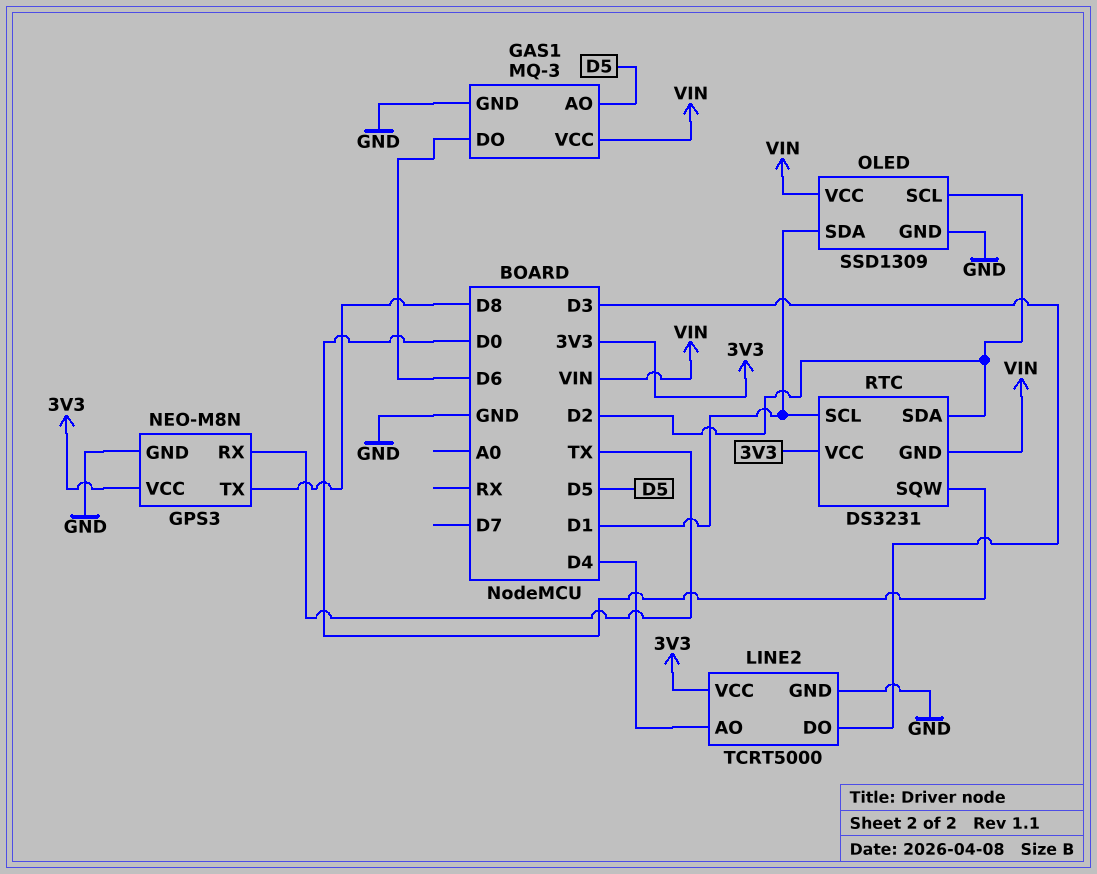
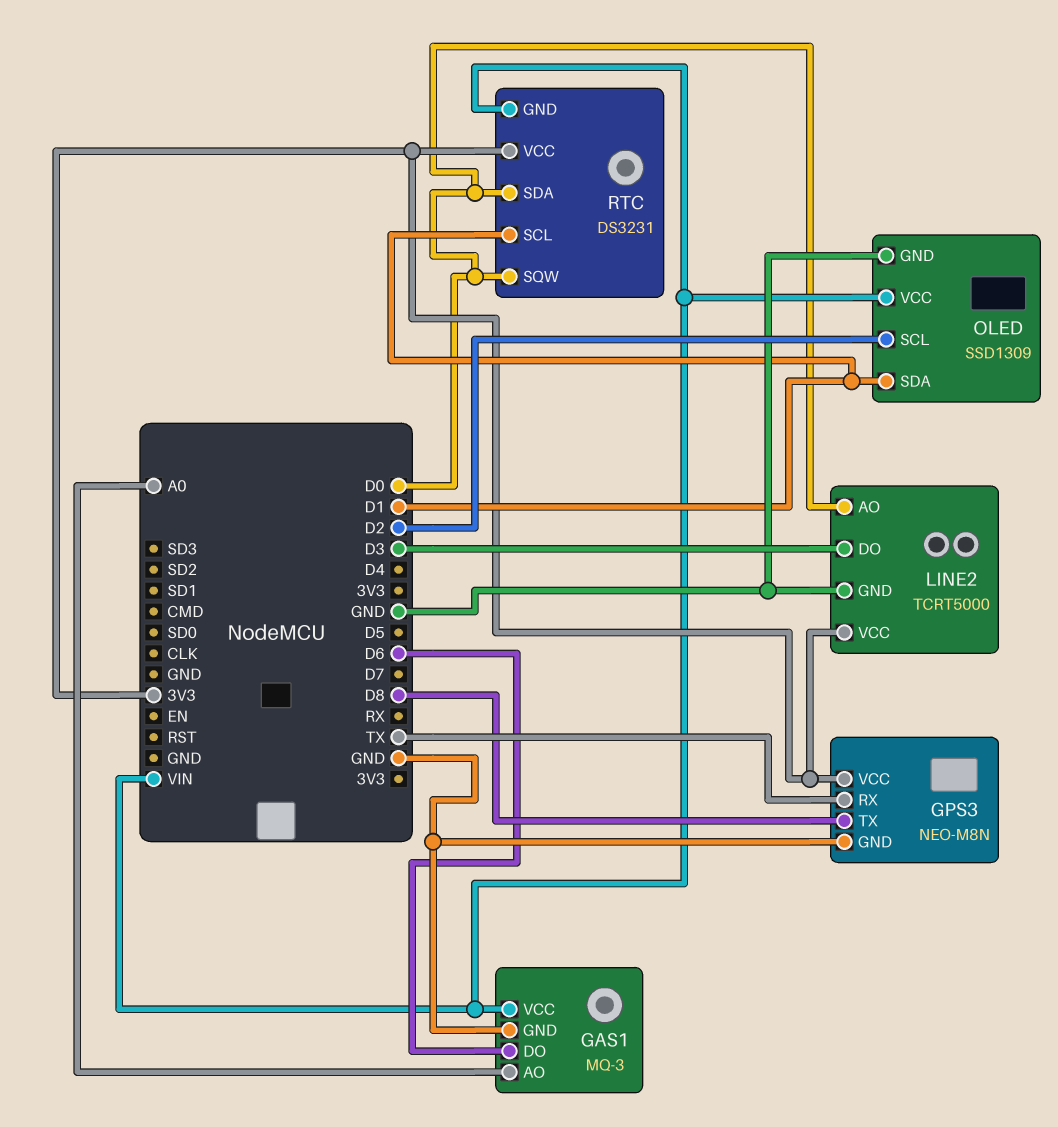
GAS1 pin AO: D5 -> A0
LINE2 pin AO: D4 -> D0
RTC pin SDA: D2 -> D0

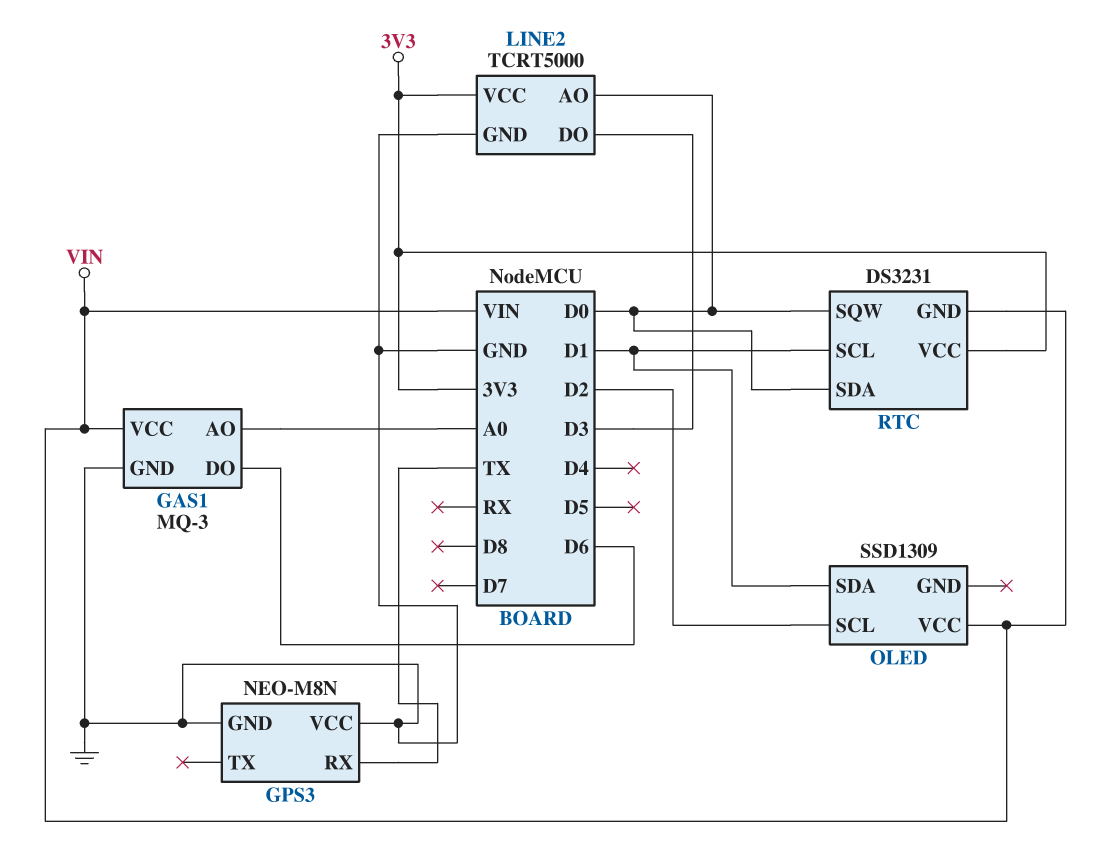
GPS3 pin TX: D8 -> none
GPS3 pin VCC: 3V3 -> GND
OLED pin GND: GND -> none

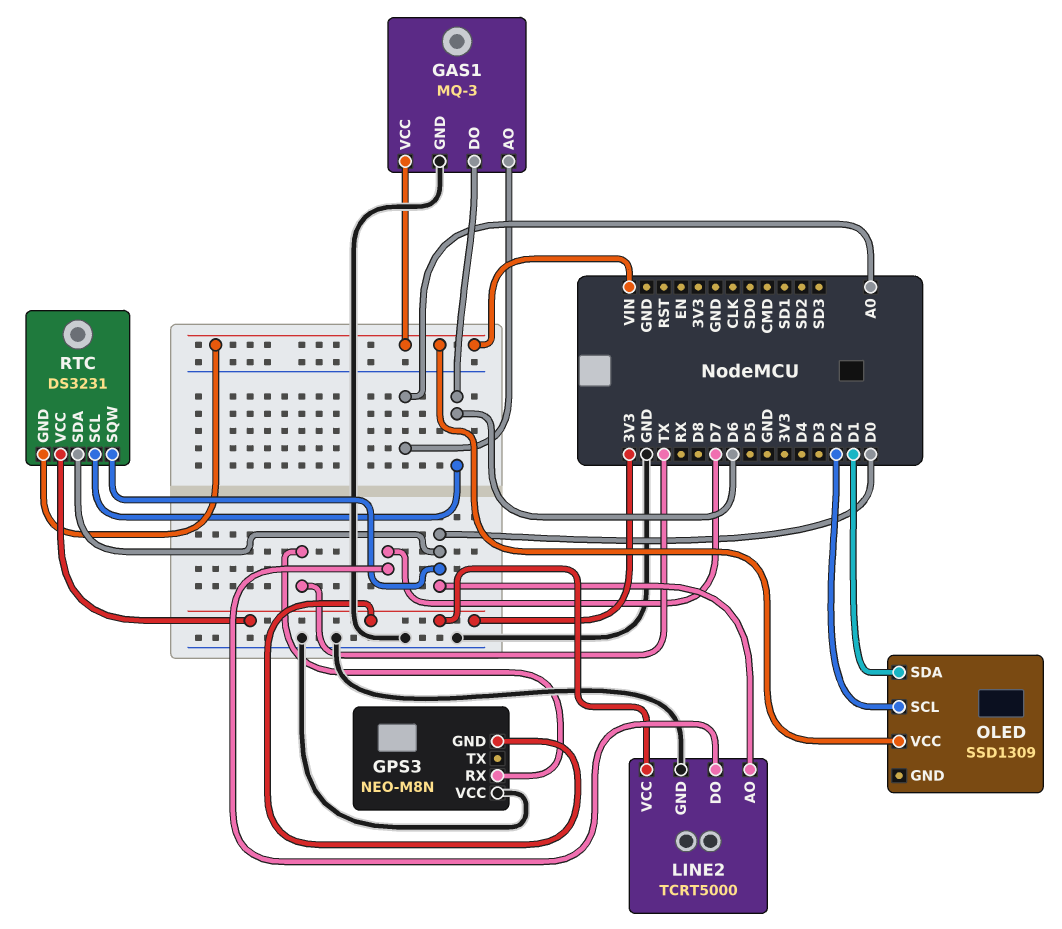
GPS3 pin GND: GND -> 3V3
LINE2 pin DO: D3 -> D7
RTC pin SCL: D1 -> D6

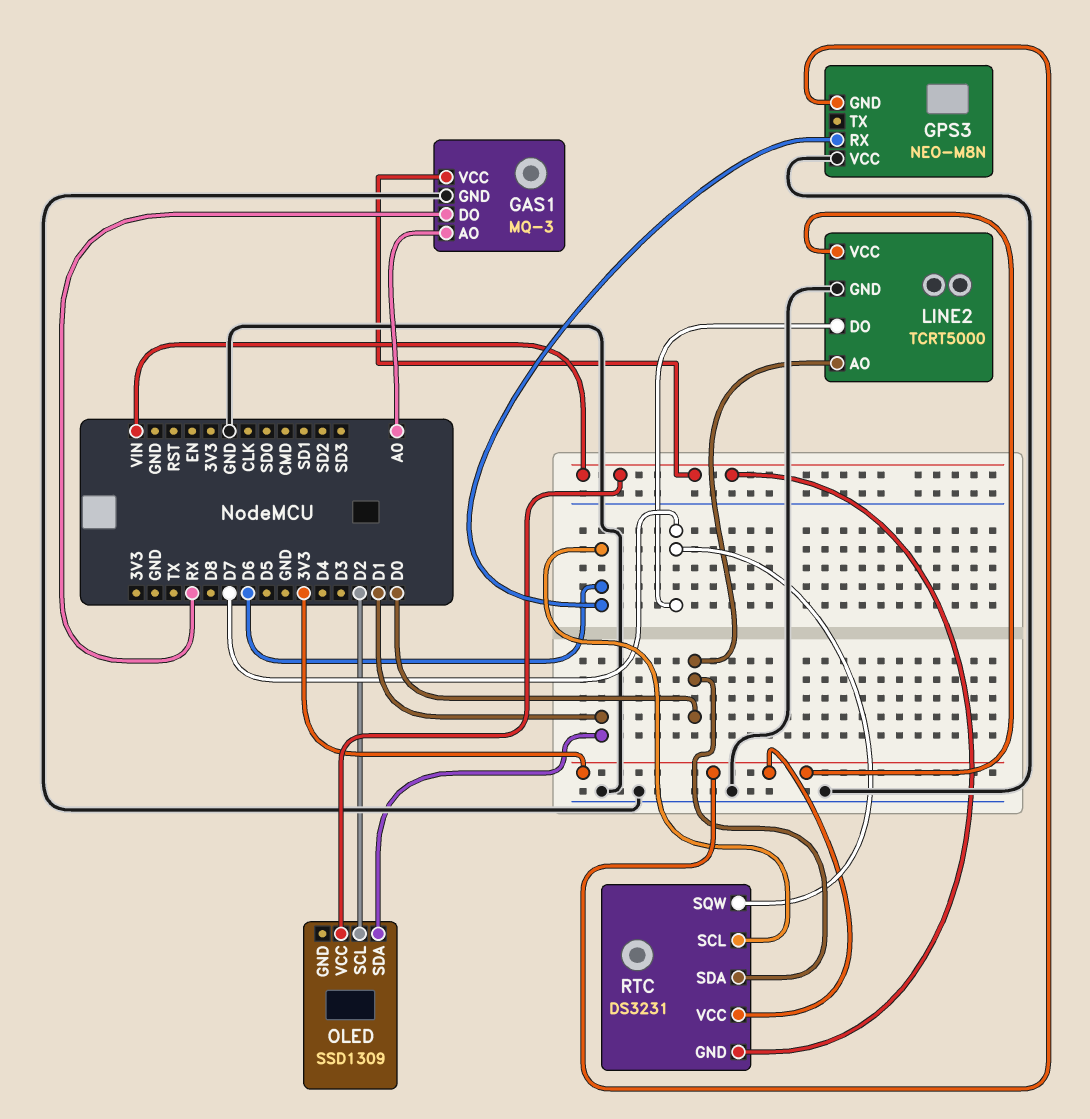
GAS1 pin DO: D6 -> RX
GPS3 pin RX: TX -> D6
RTC pin SQW: D0 -> D7

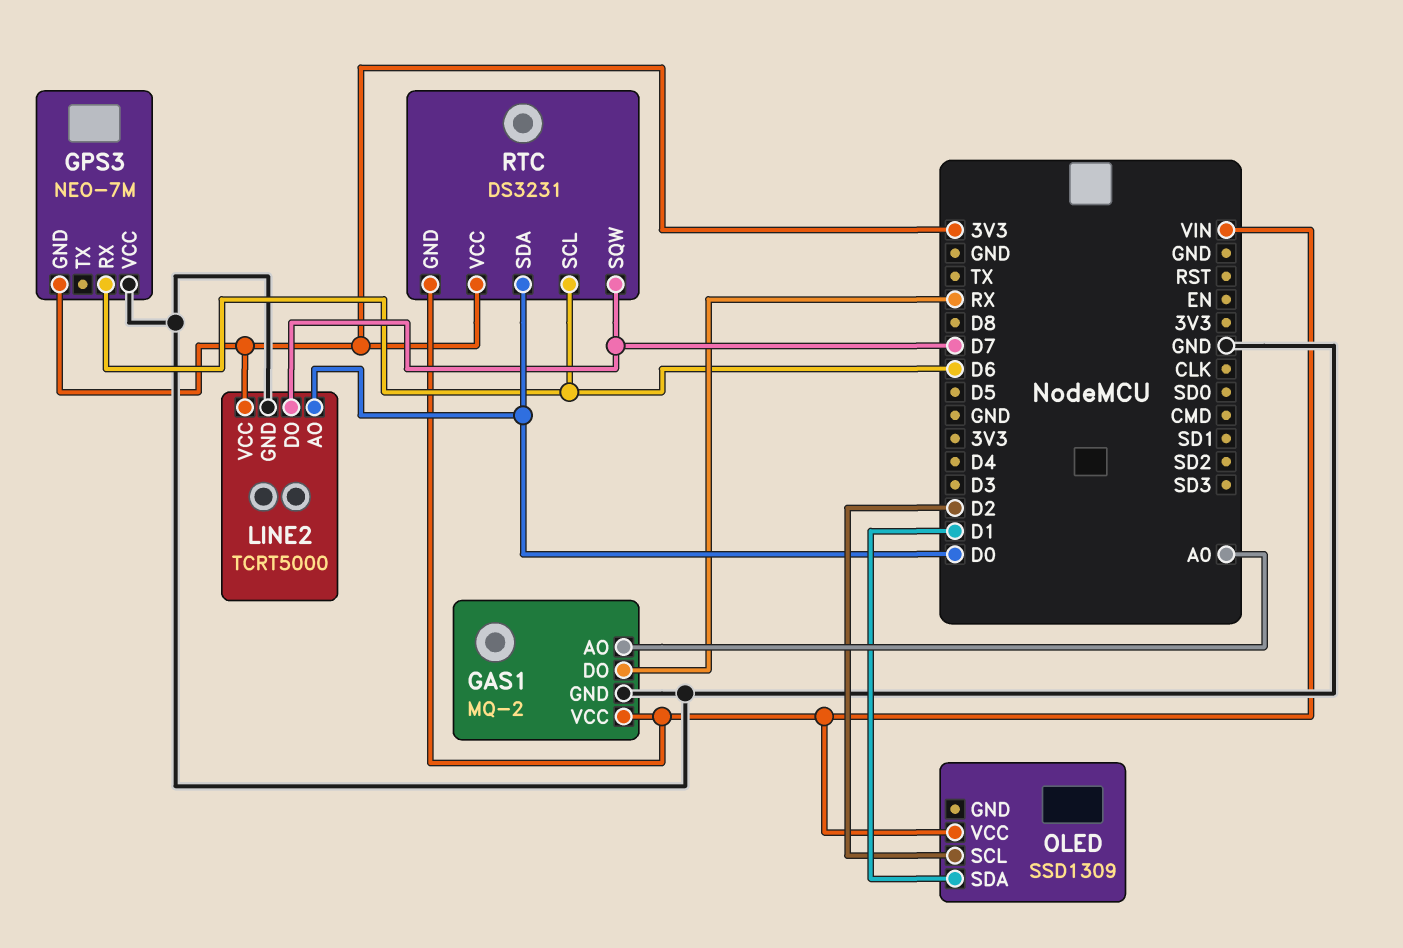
GAS1: MQ-3 -> MQ-2
GPS3: NEO-M8N -> NEO-7M

